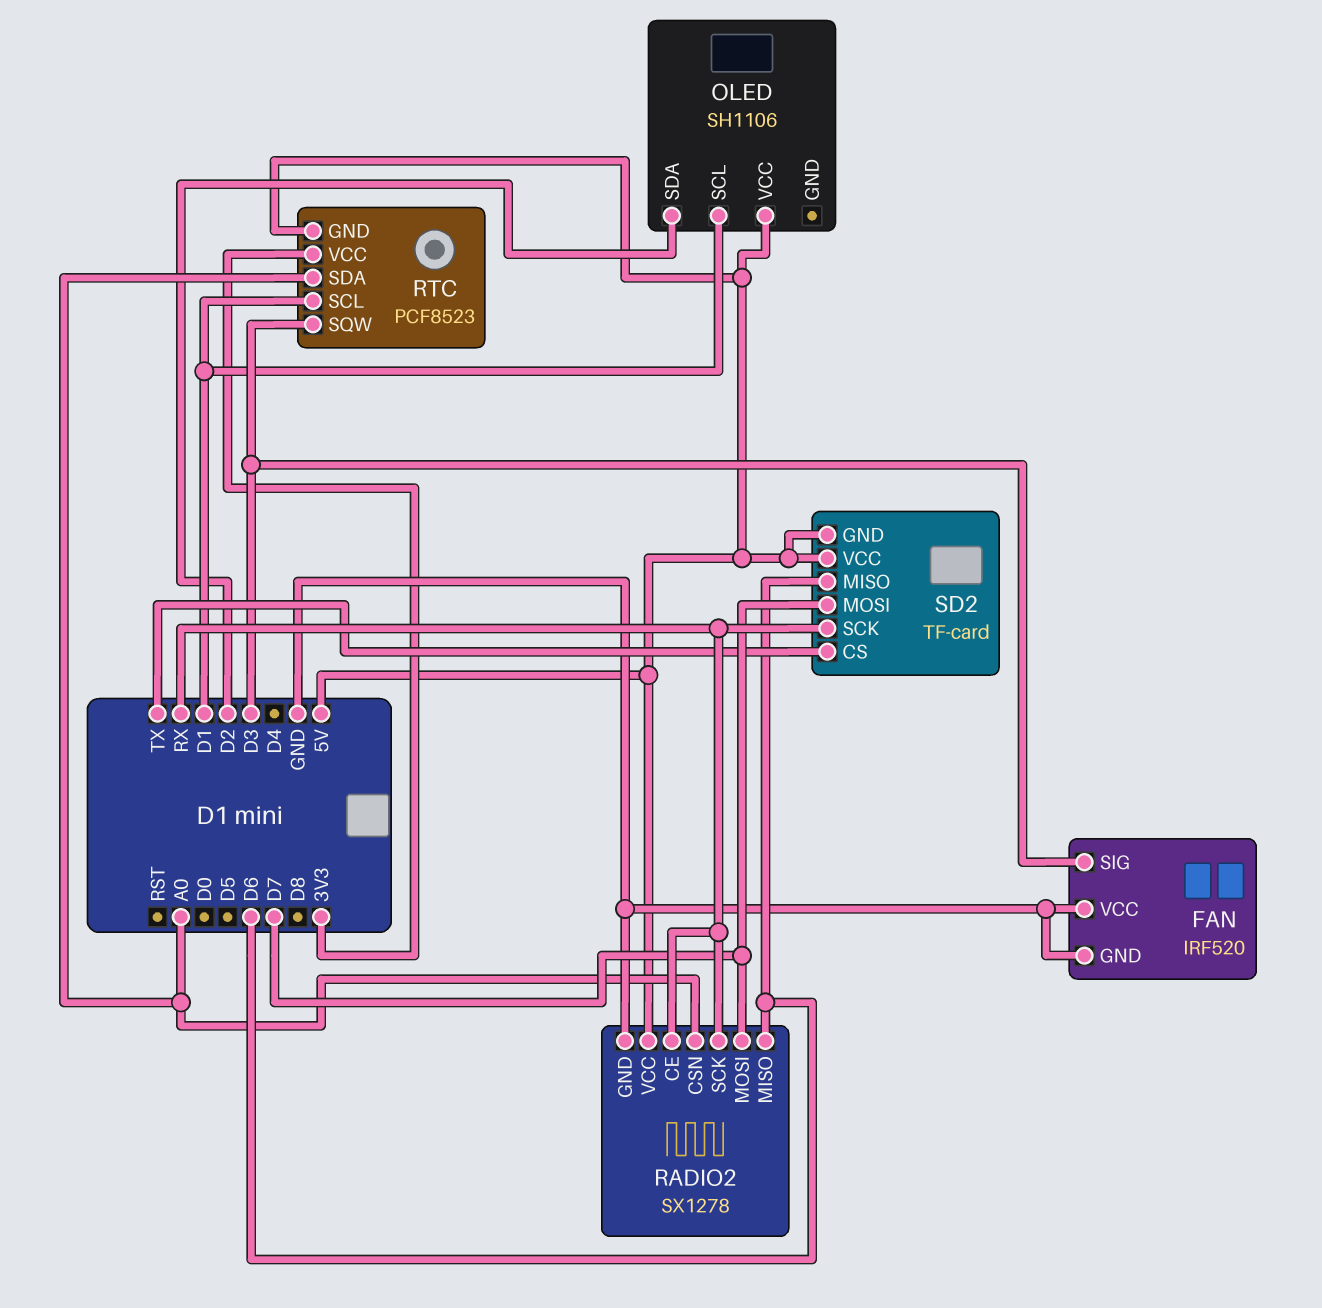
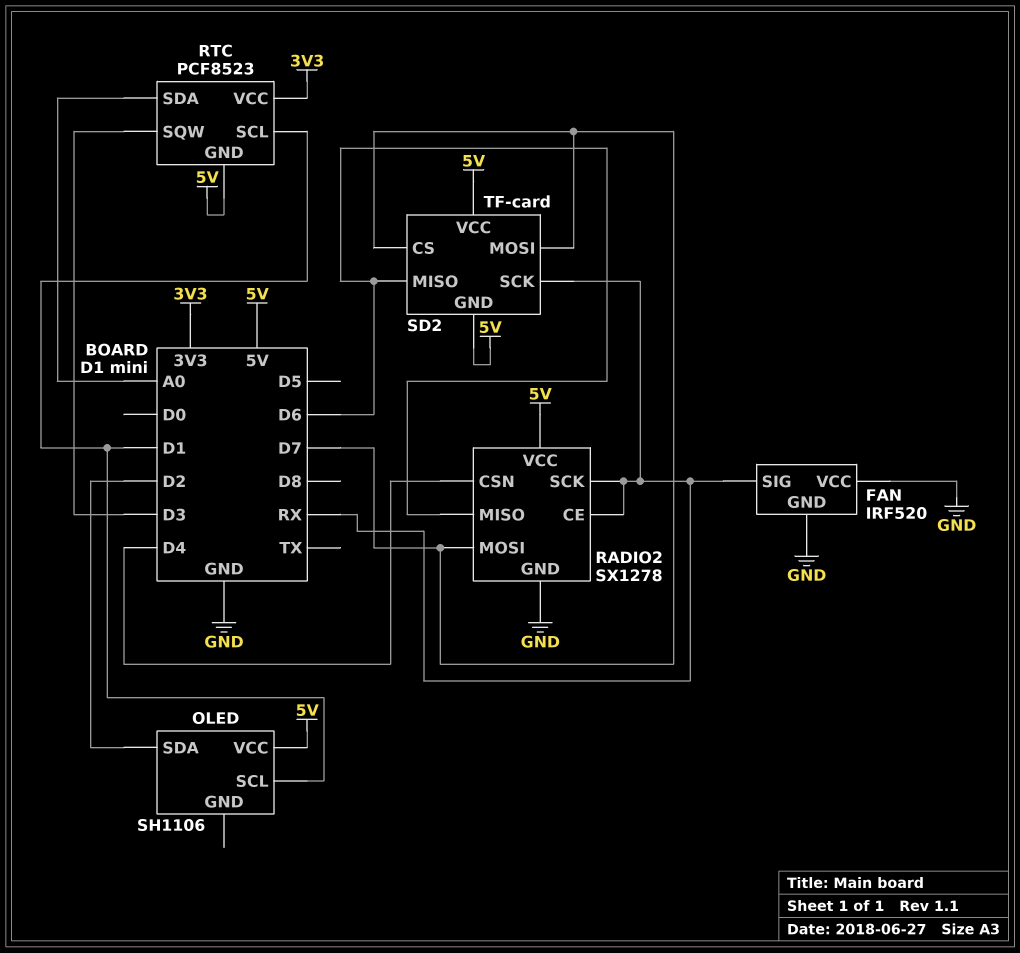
FAN pin SIG: D3 -> RX
RADIO2 pin CSN: A0 -> D4
SD2 pin CS: TX -> D7

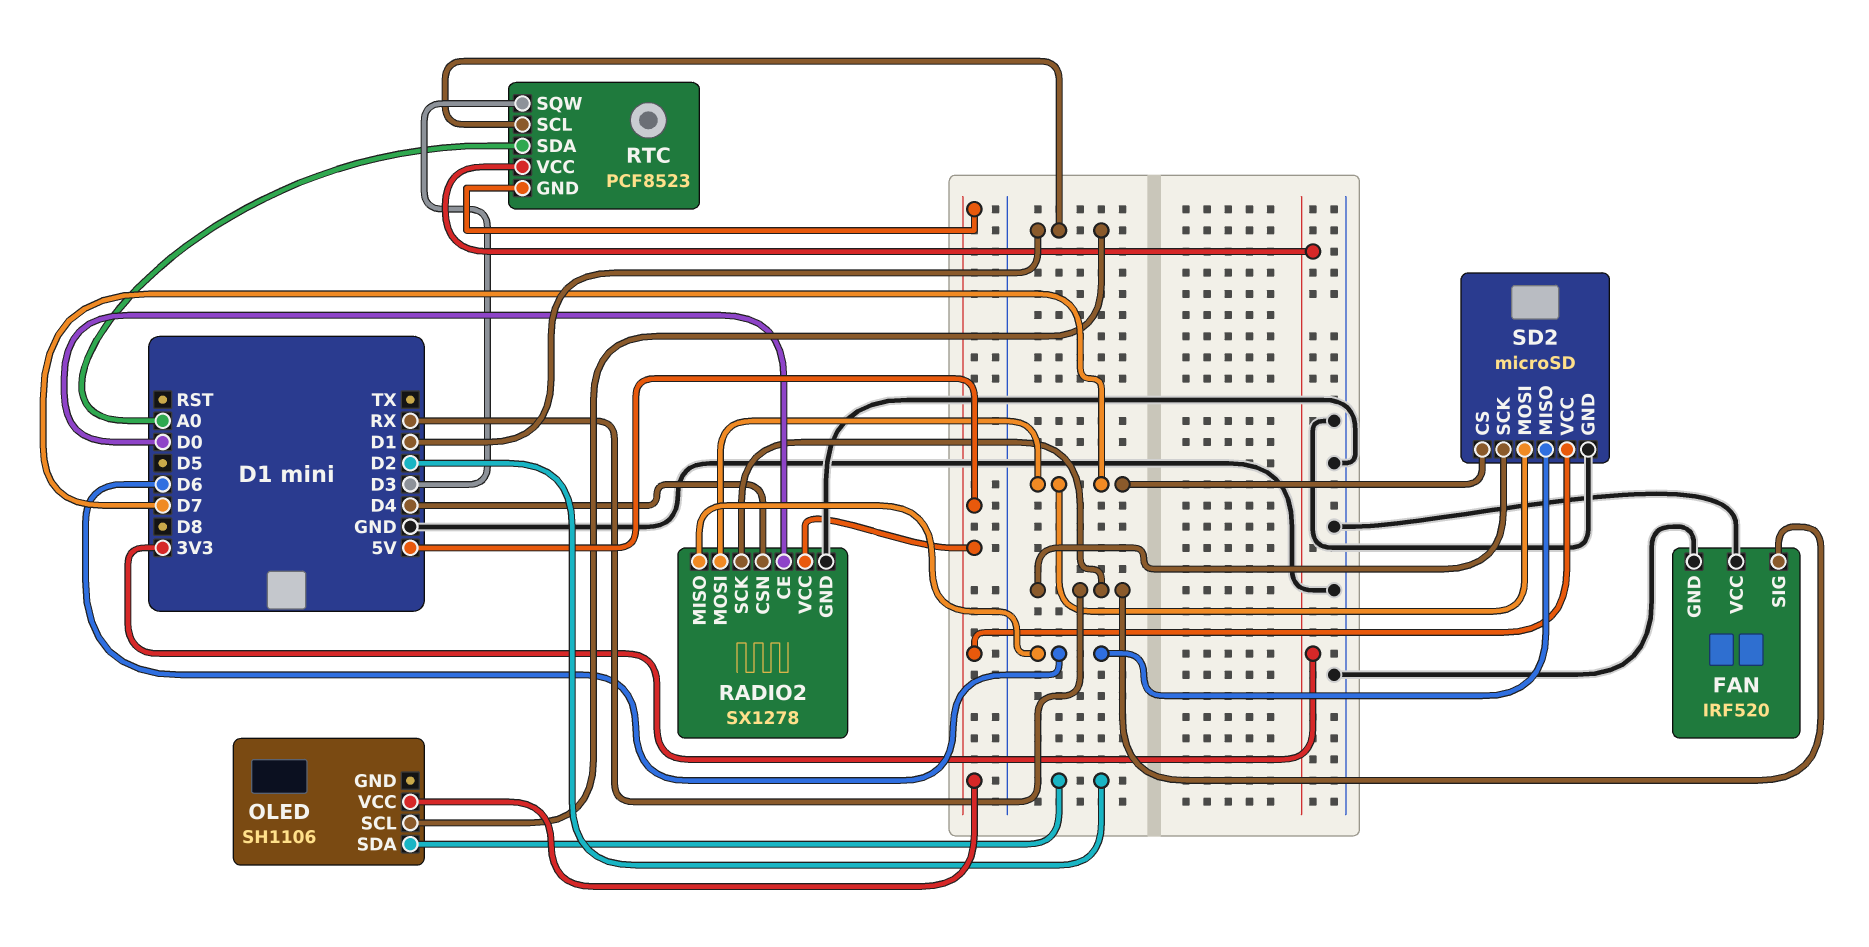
RADIO2 pin CE: RX -> D0
SD2: TF-card -> microSD
SD2 pin GND: 5V -> GND

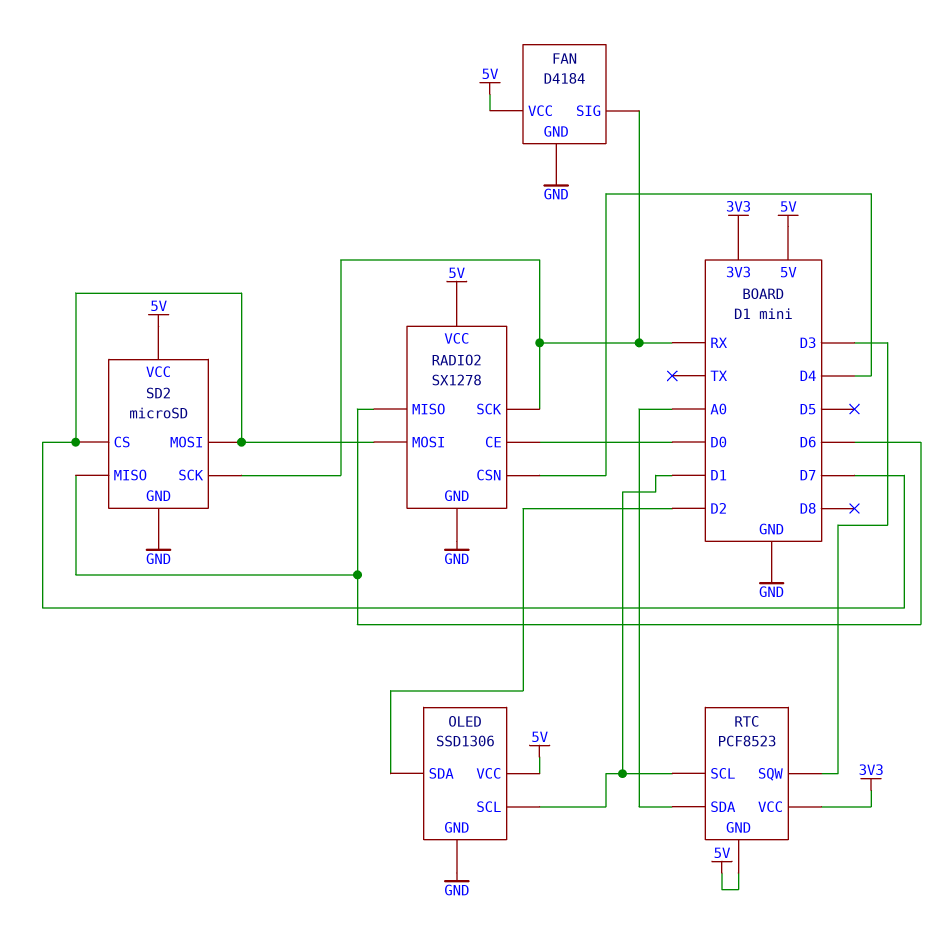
FAN: IRF520 -> D4184
FAN pin VCC: GND -> 5V
OLED: SH1106 -> SSD1306
OLED pin GND: none -> GND

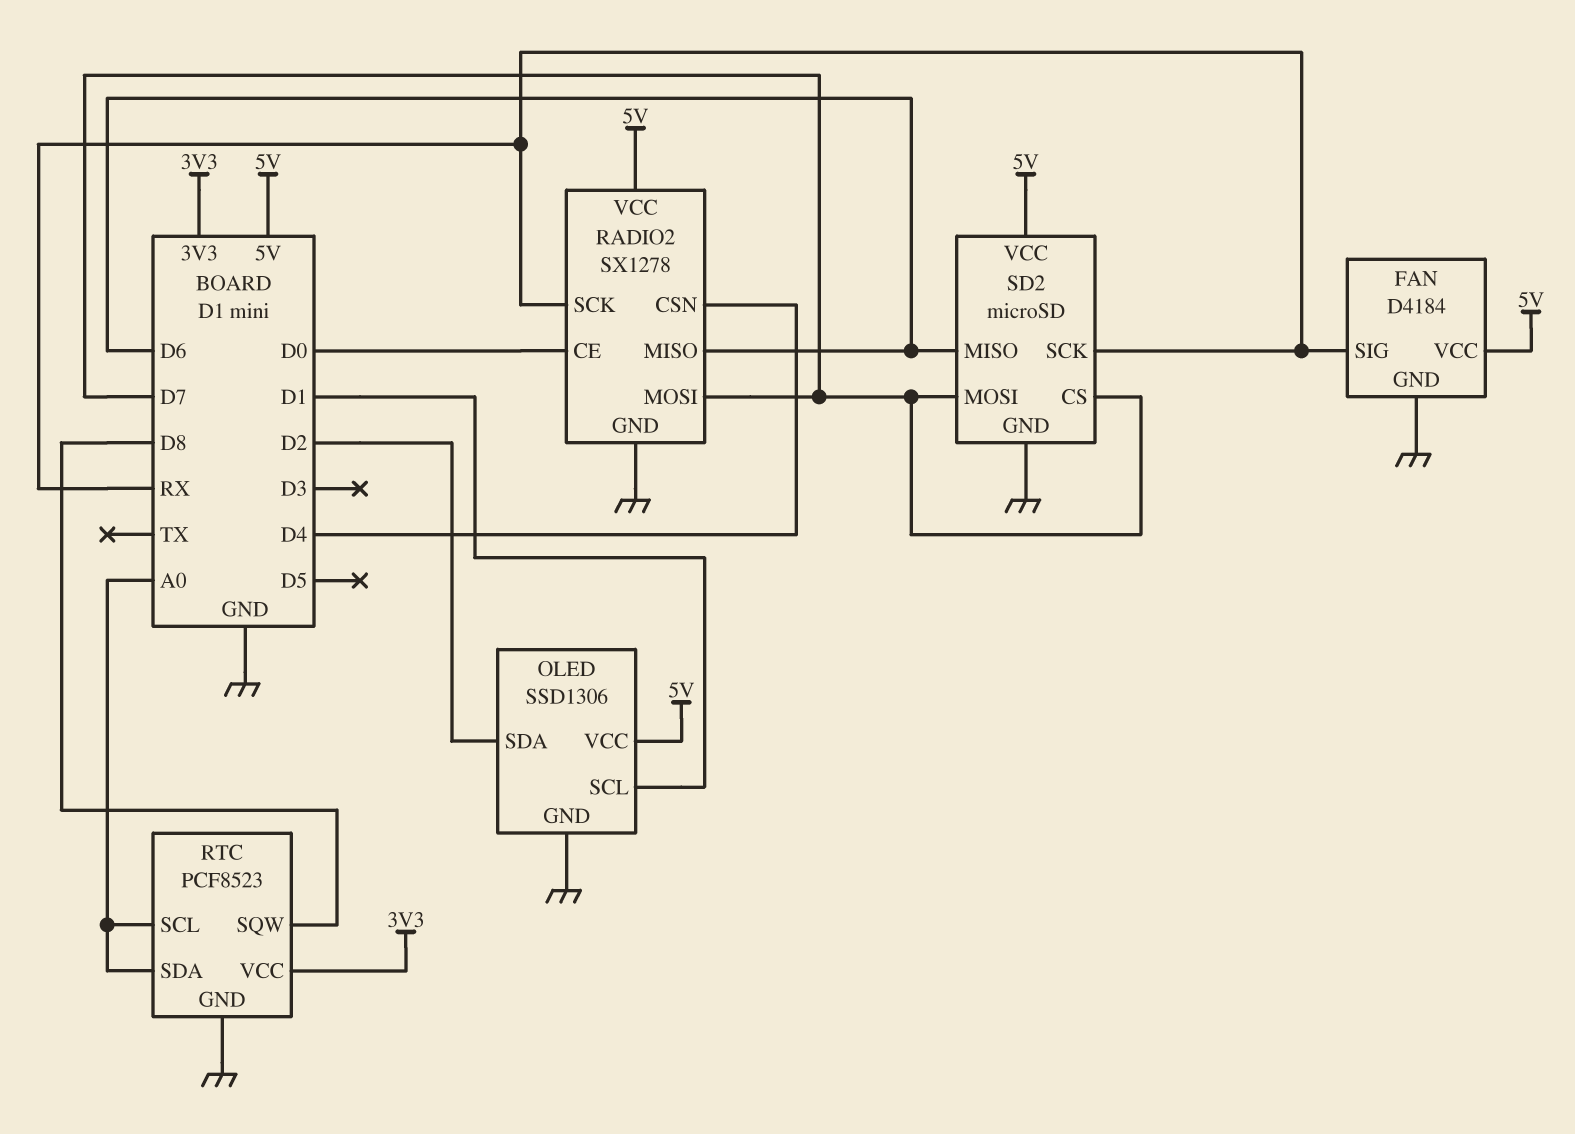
RTC pin GND: 5V -> GND
RTC pin SCL: D1 -> A0
RTC pin SQW: D3 -> D8

